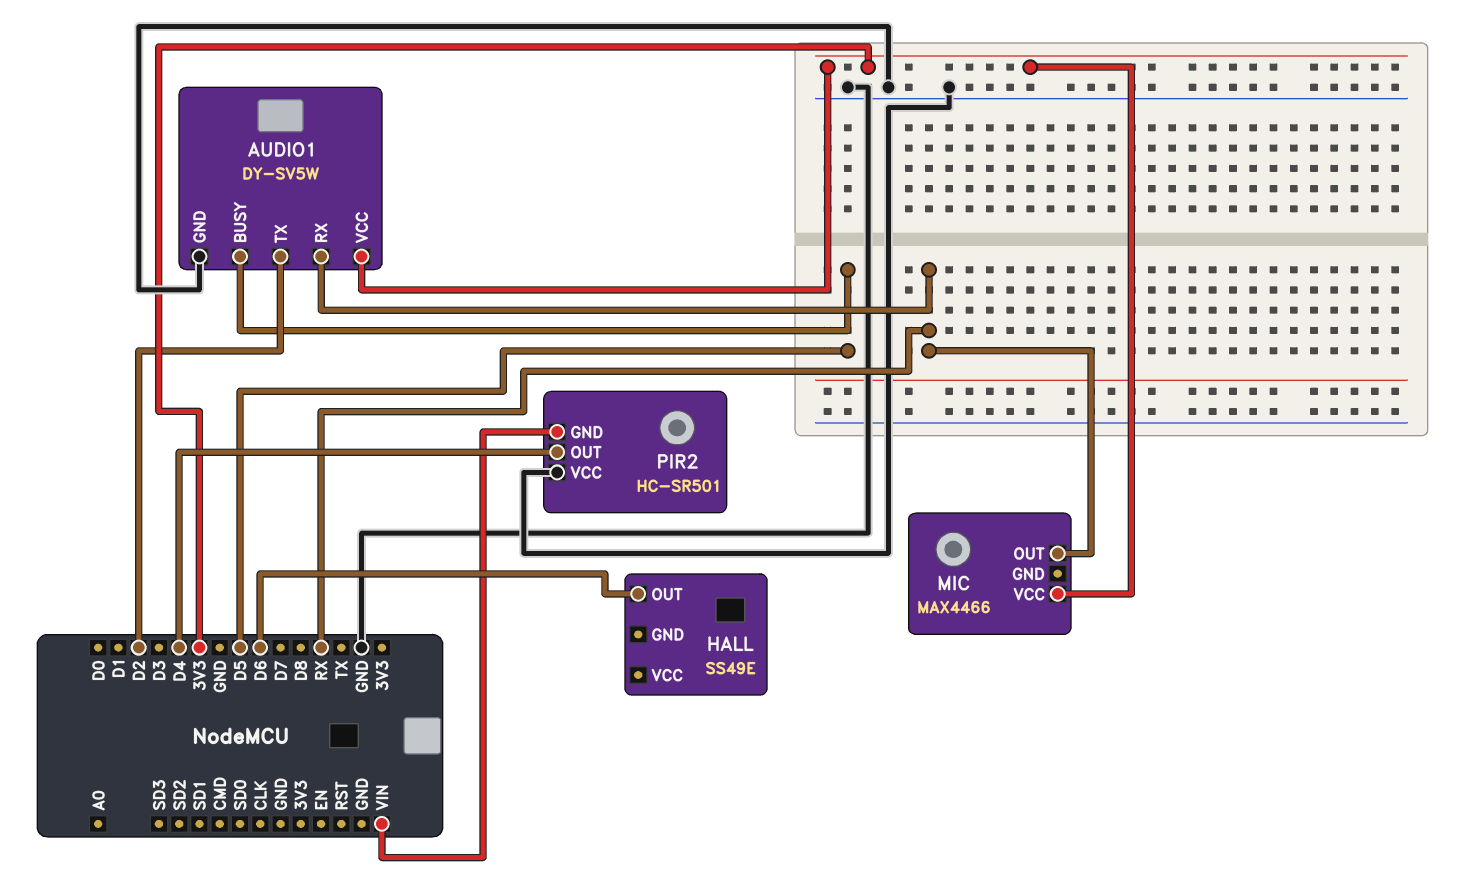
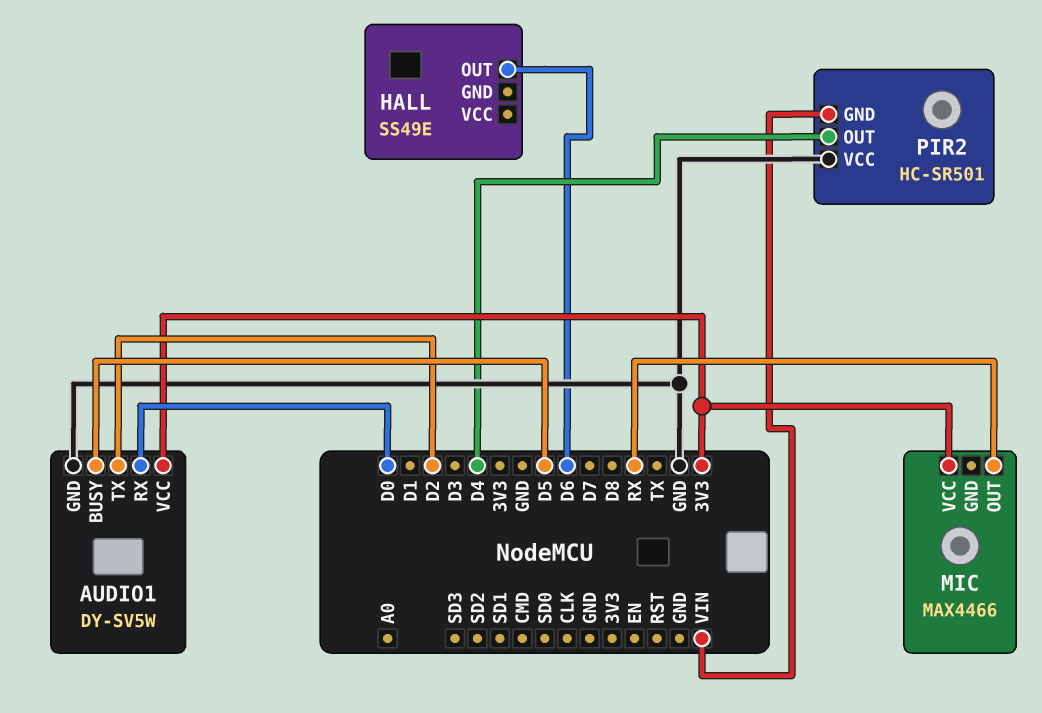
AUDIO1 pin RX: RX -> D0

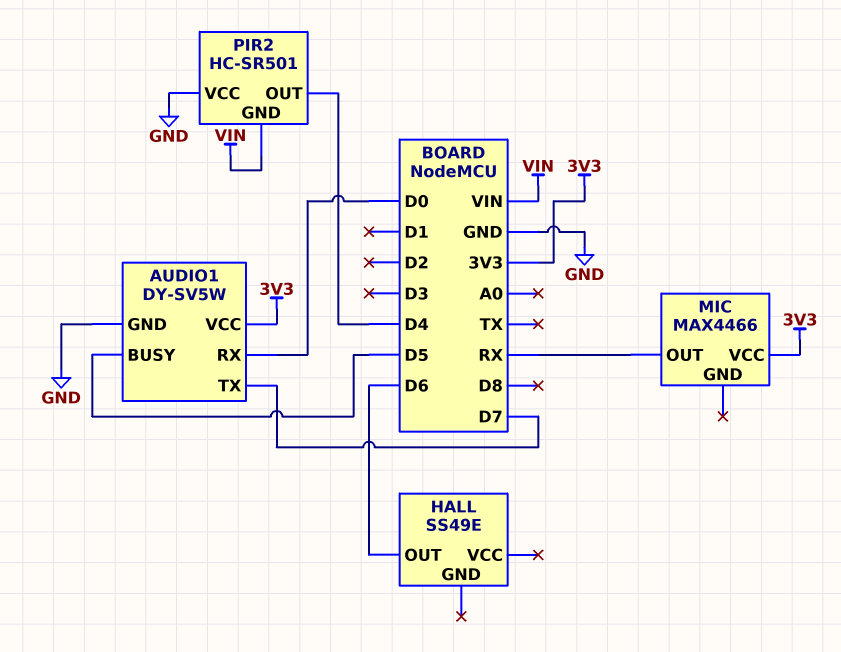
AUDIO1 pin TX: D2 -> D7

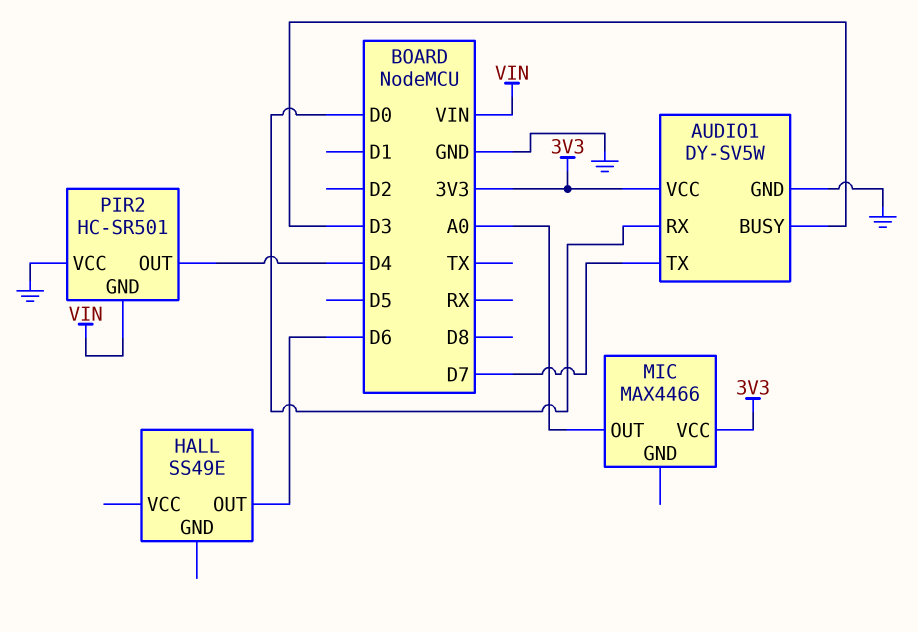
AUDIO1 pin BUSY: D5 -> D3
MIC pin OUT: RX -> A0

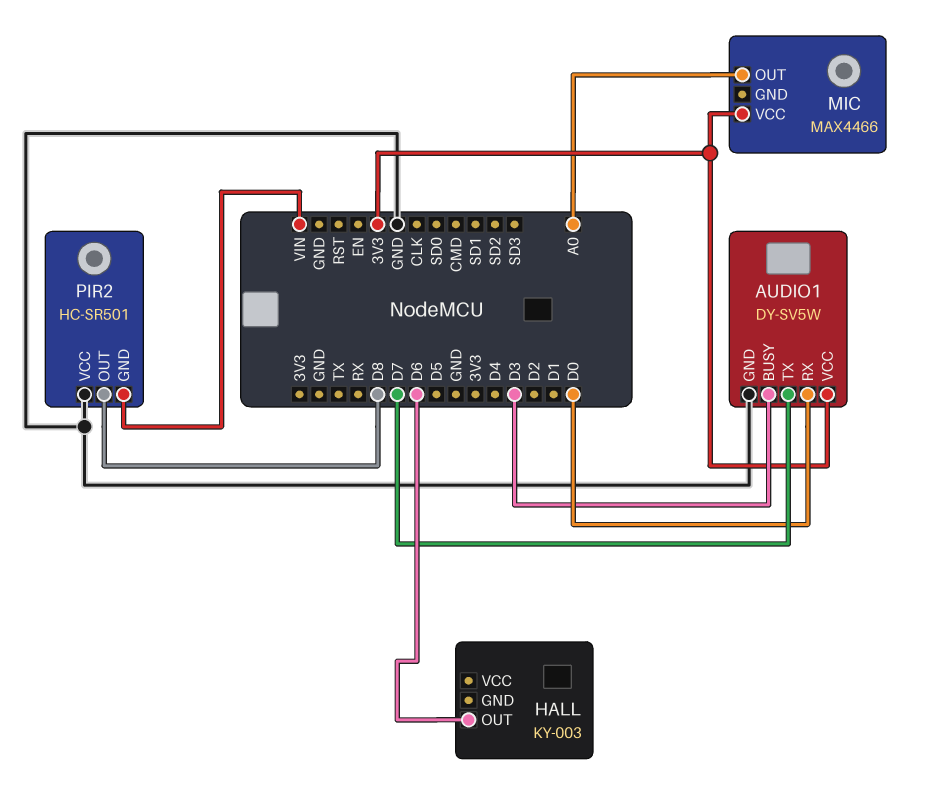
HALL: SS49E -> KY-003
PIR2 pin OUT: D4 -> D8

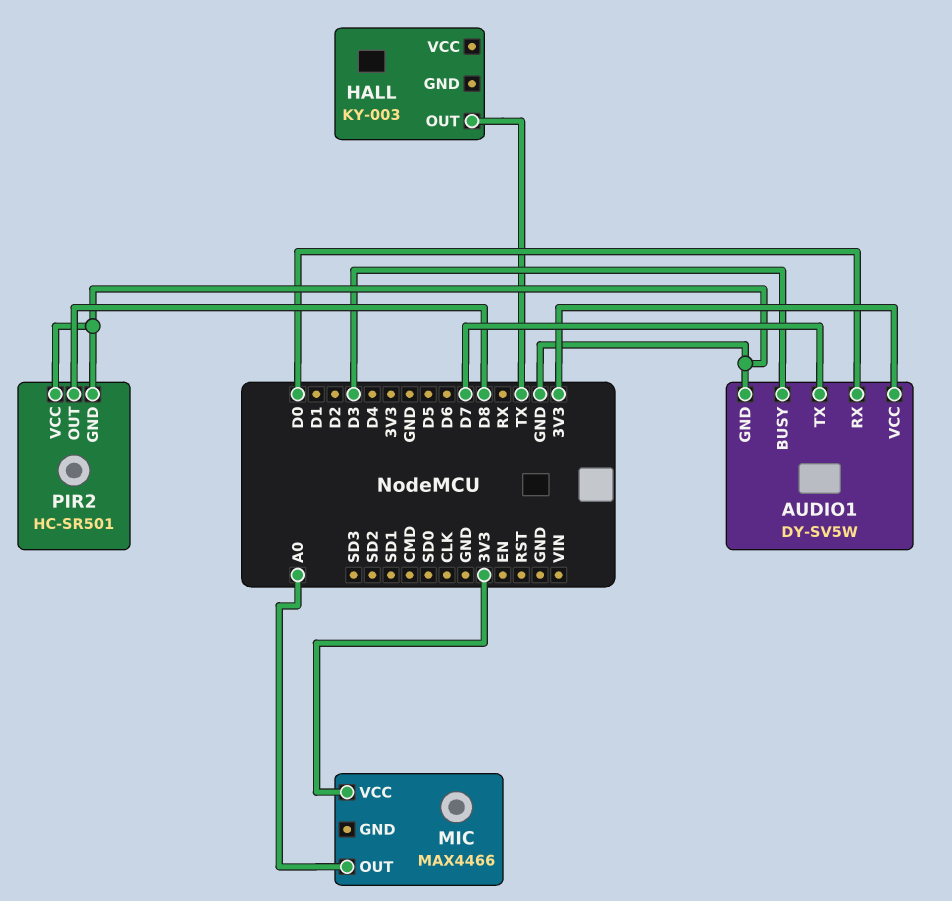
HALL pin OUT: D6 -> TX
PIR2 pin GND: VIN -> GND

